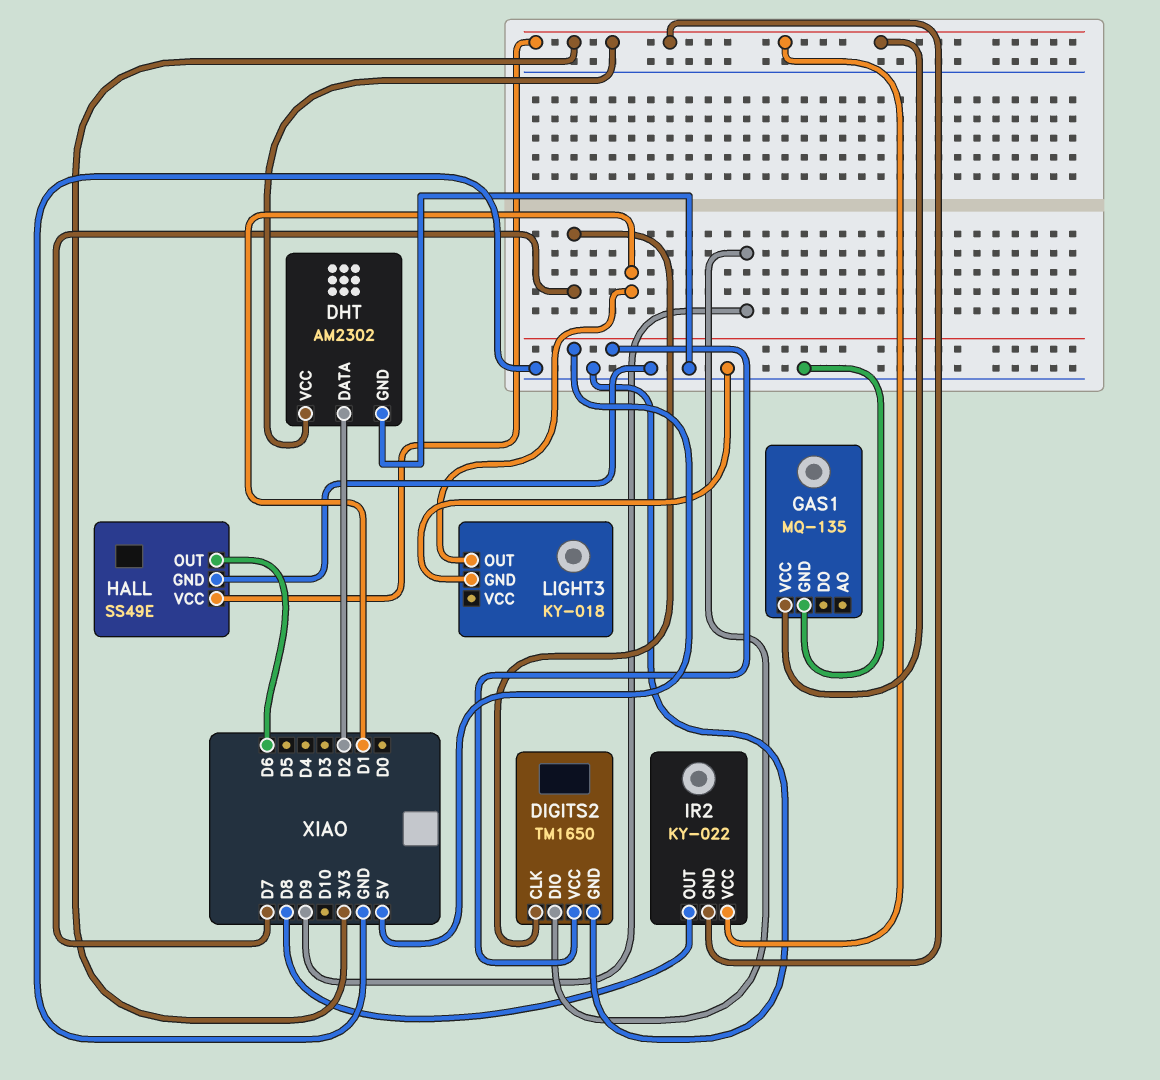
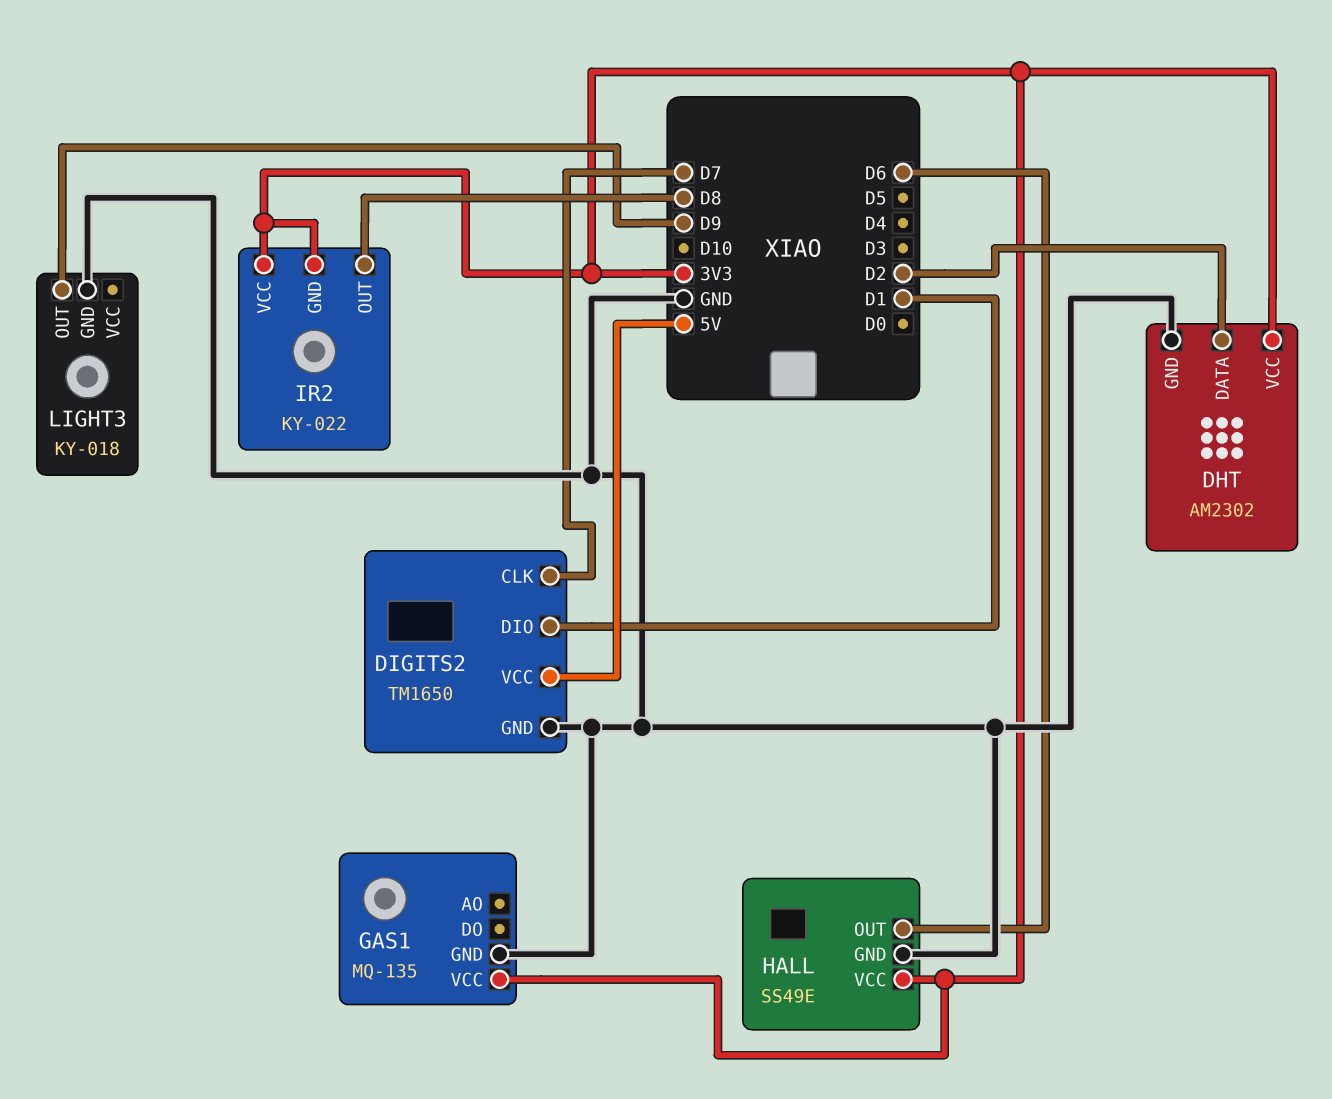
DIGITS2 pin DIO: D9 -> D1
LIGHT3 pin OUT: D1 -> D9

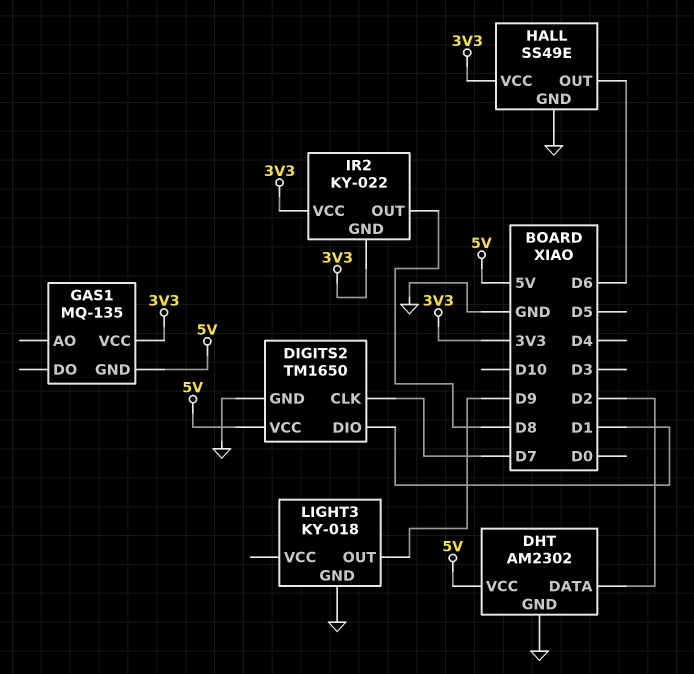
DHT pin VCC: 3V3 -> 5V
GAS1 pin GND: GND -> 5V

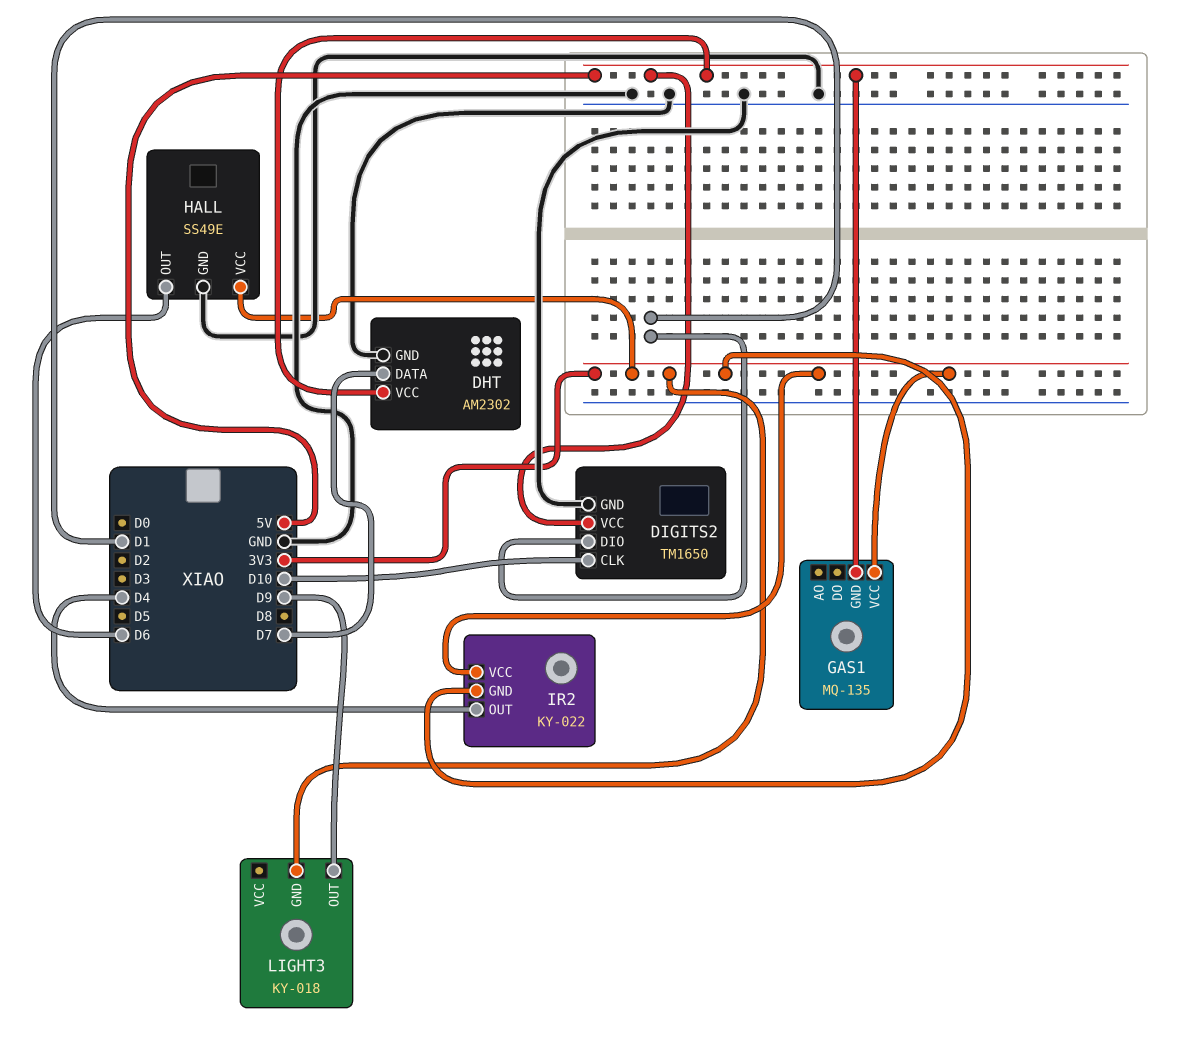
DHT pin DATA: D2 -> D7
DIGITS2 pin CLK: D7 -> D10
IR2 pin OUT: D8 -> D4
LIGHT3 pin GND: GND -> 3V3

